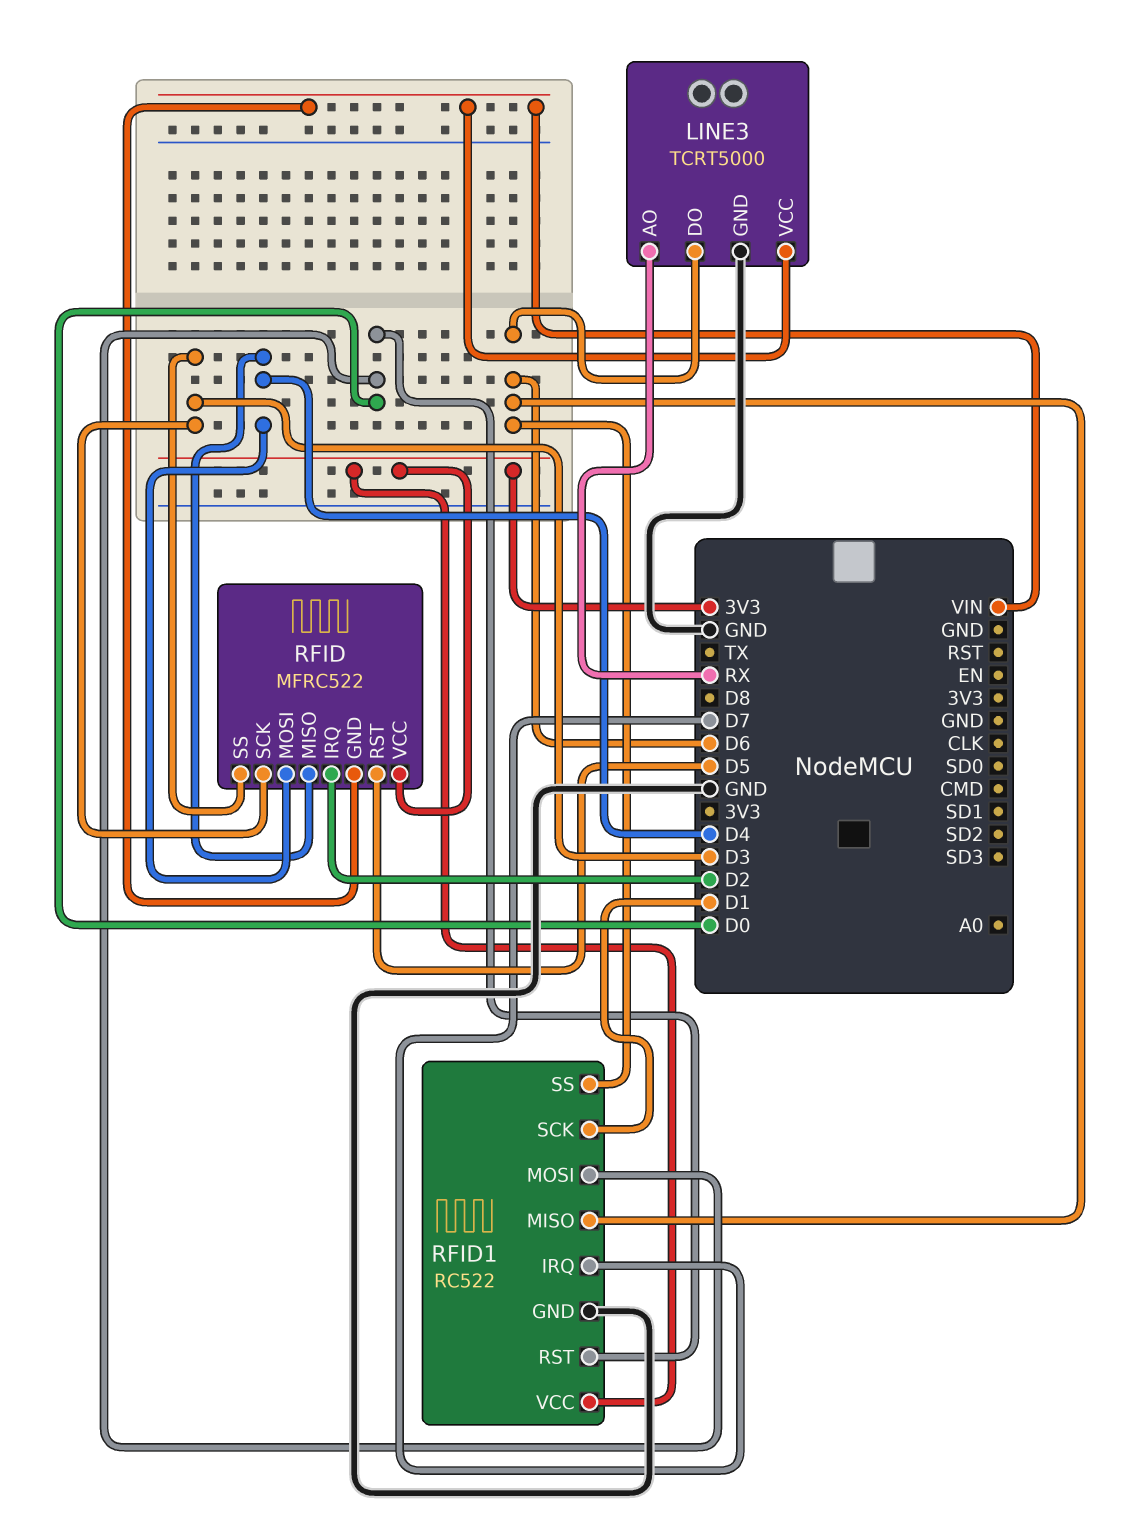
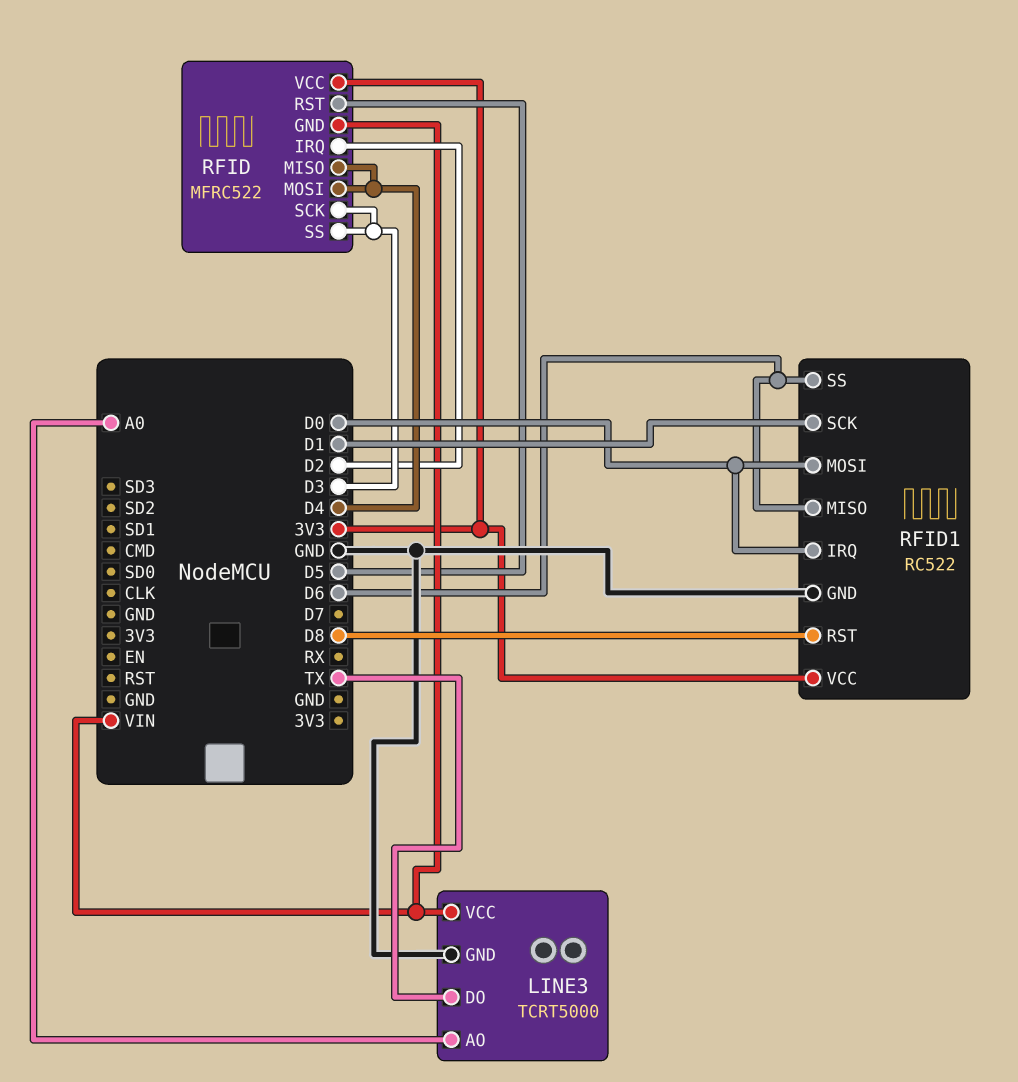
LINE3 pin AO: RX -> A0
LINE3 pin DO: D6 -> TX
RFID1 pin IRQ: D7 -> D0
RFID1 pin RST: D0 -> D8

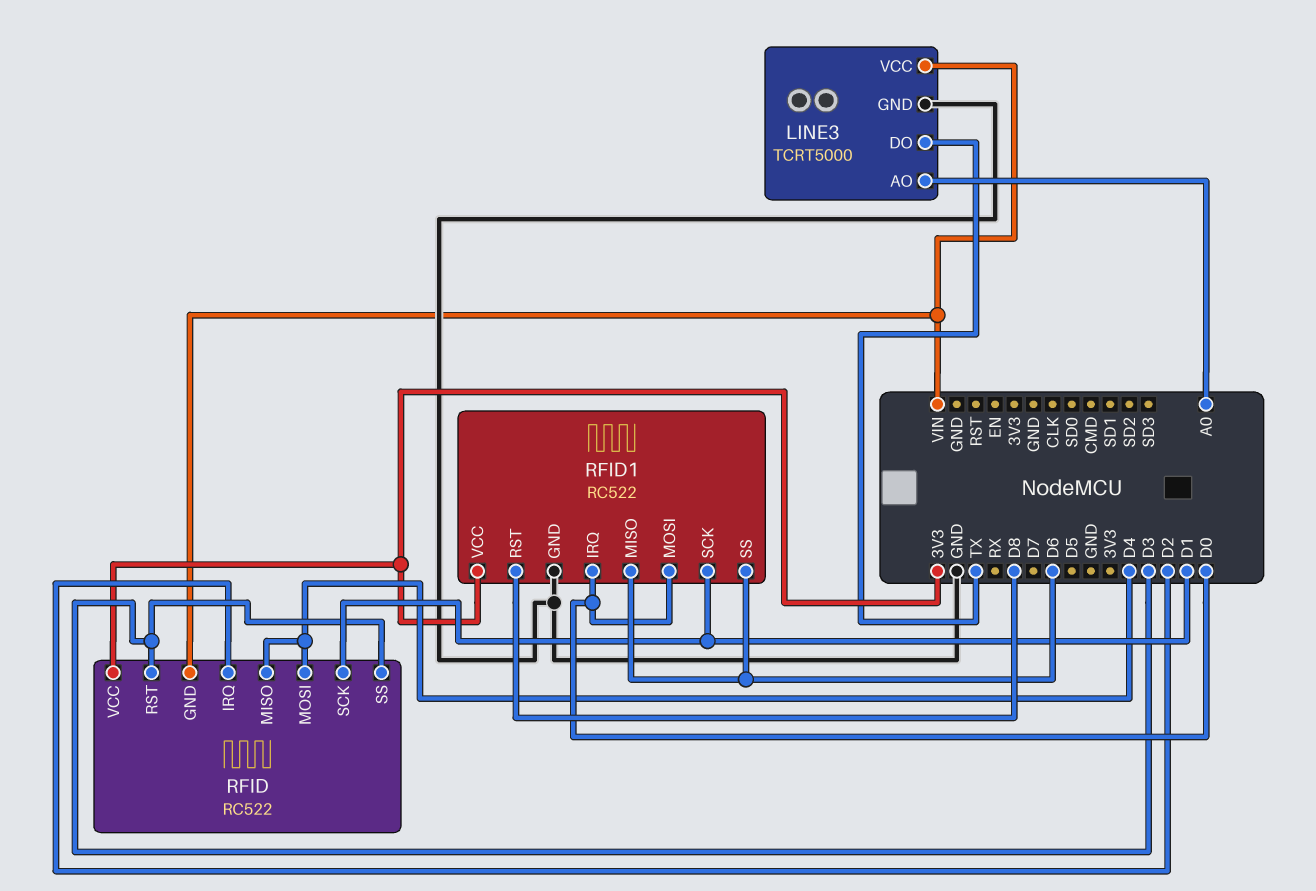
RFID: MFRC522 -> RC522
RFID pin RST: D5 -> D3
RFID pin SCK: D3 -> D1

